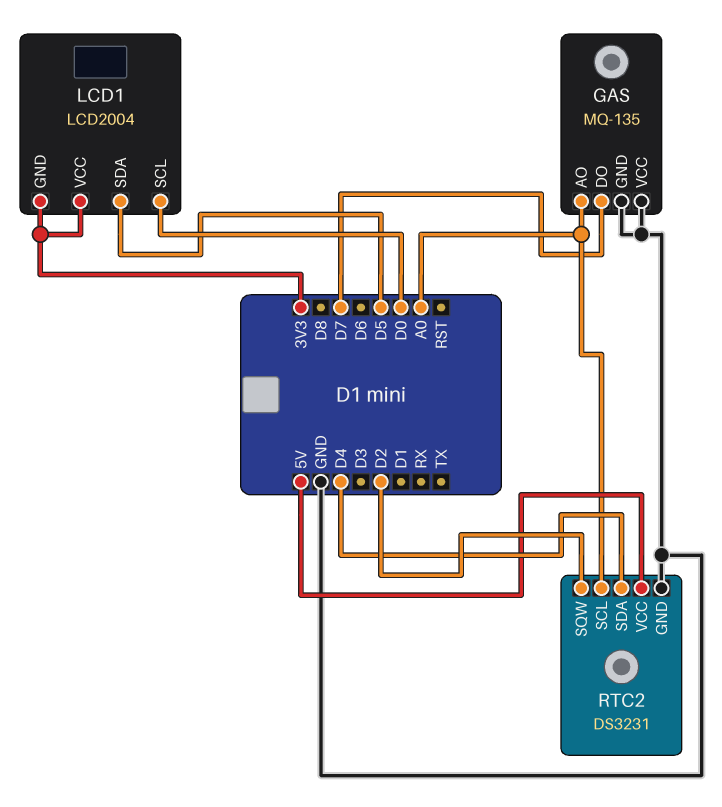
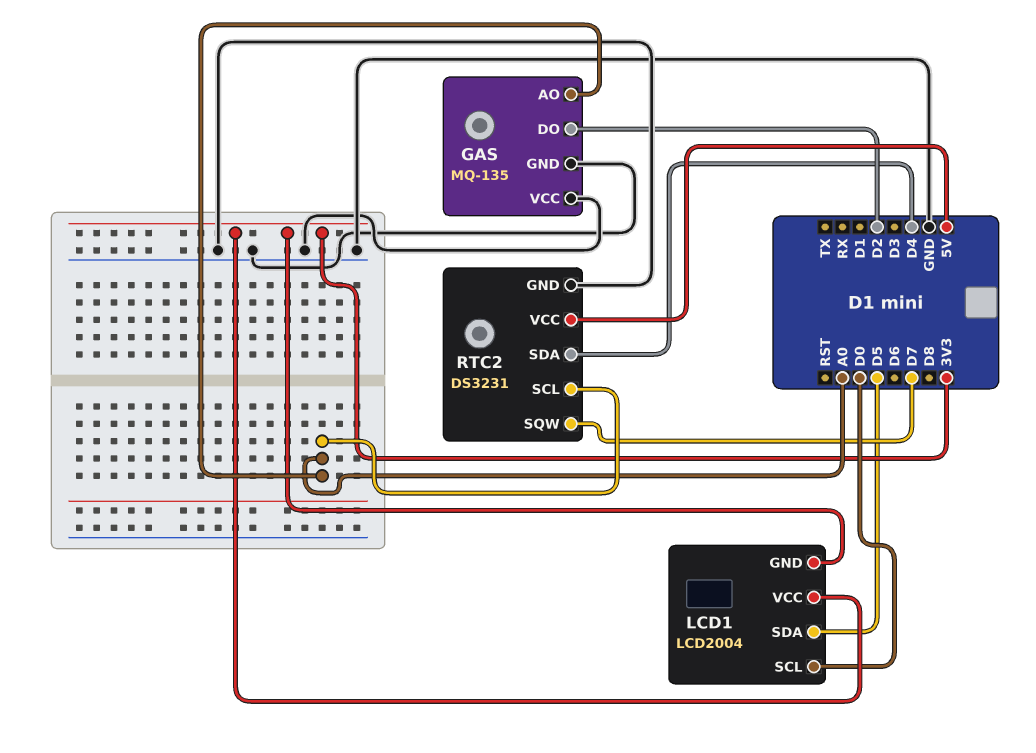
GAS pin DO: D7 -> D2
RTC2 pin SQW: D2 -> D7

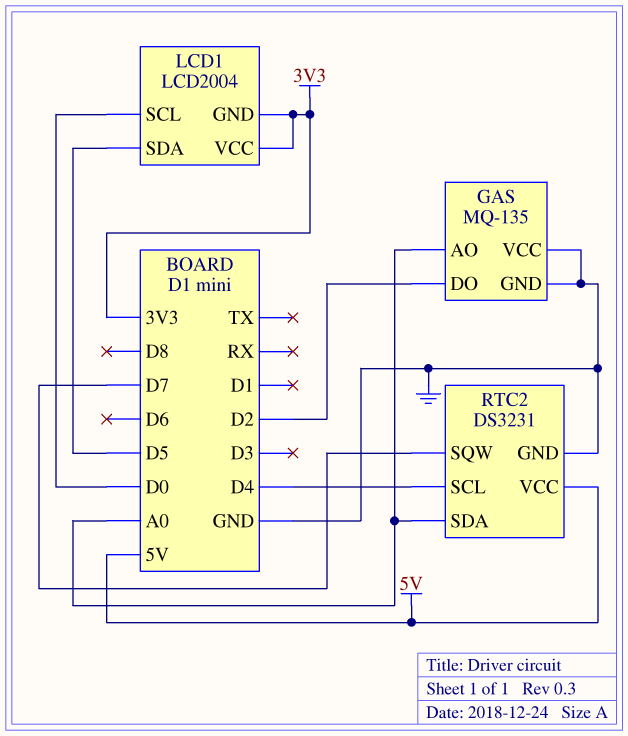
RTC2 pin SCL: A0 -> D4
RTC2 pin SDA: D4 -> A0

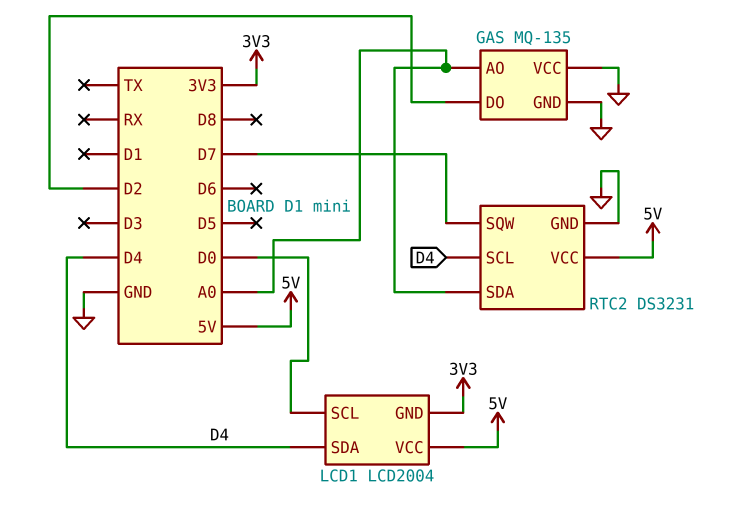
LCD1 pin SDA: D5 -> D4
LCD1 pin VCC: 3V3 -> 5V

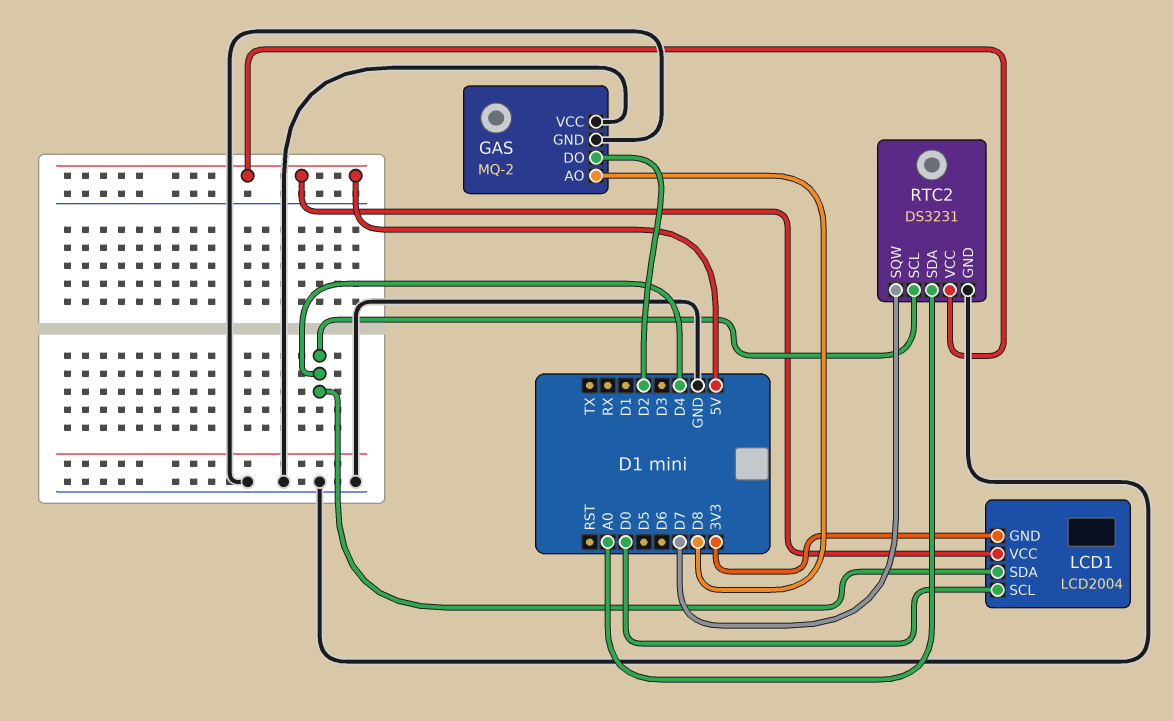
GAS: MQ-135 -> MQ-2
GAS pin AO: A0 -> D8

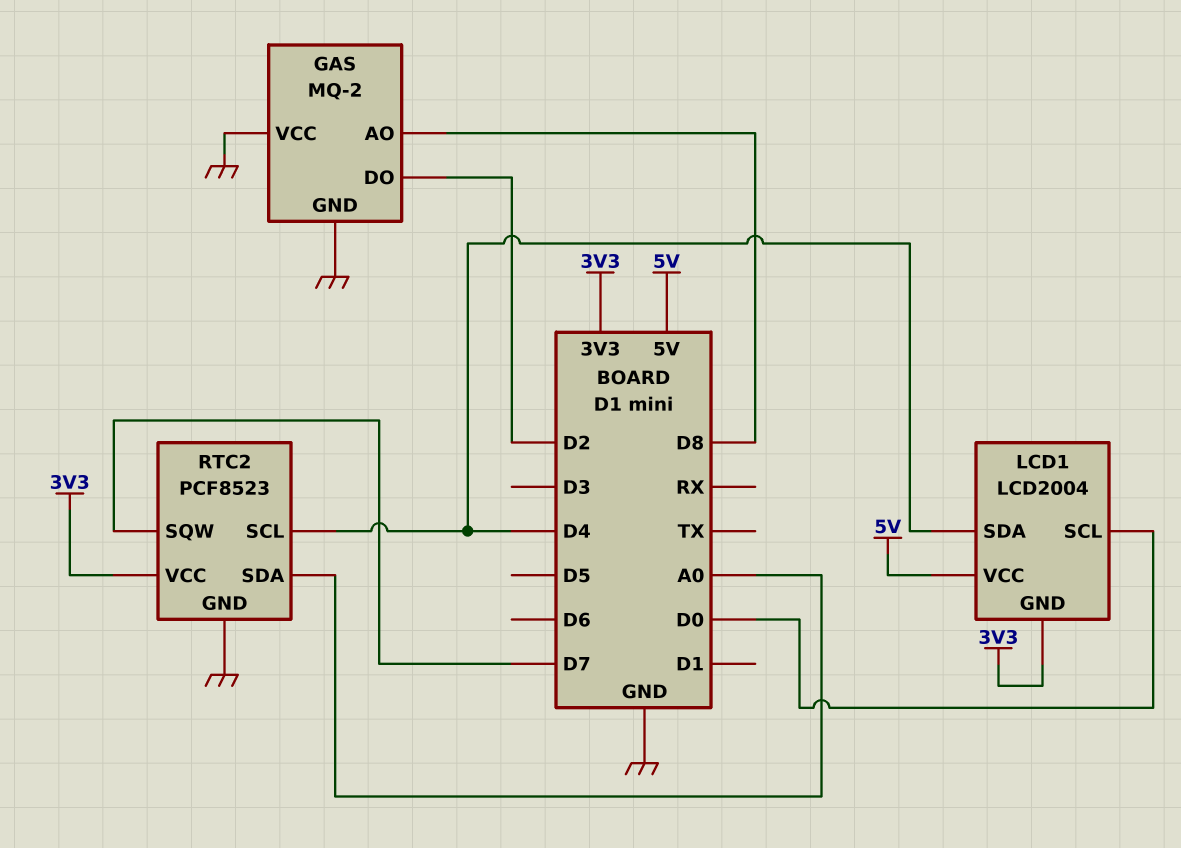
RTC2: DS3231 -> PCF8523
RTC2 pin VCC: 5V -> 3V3

